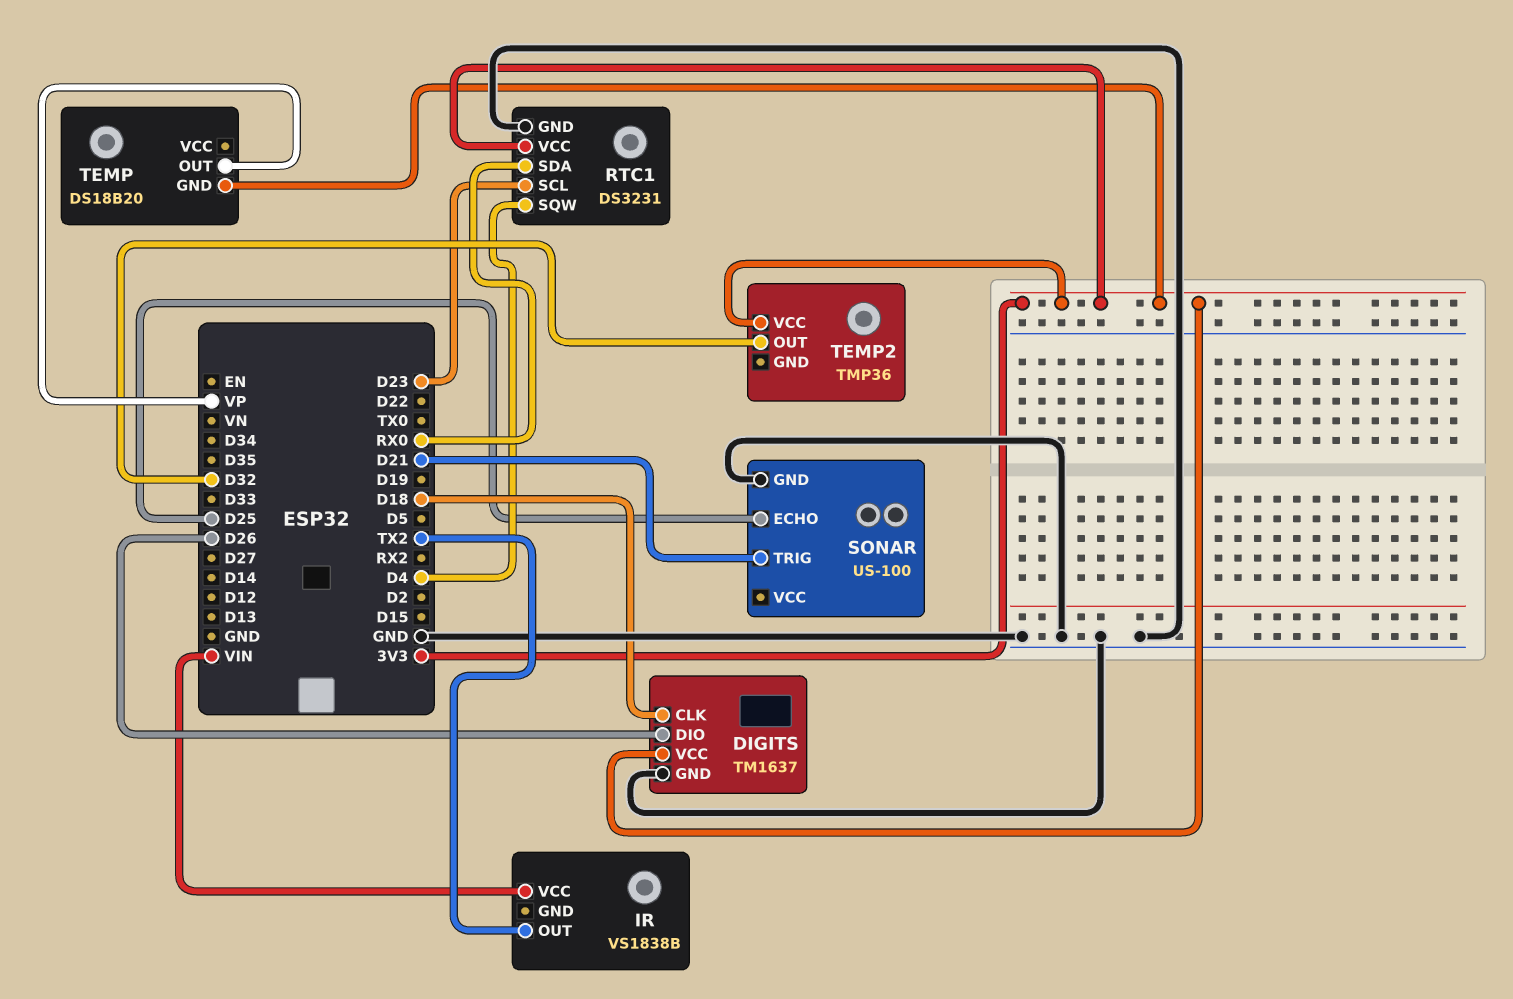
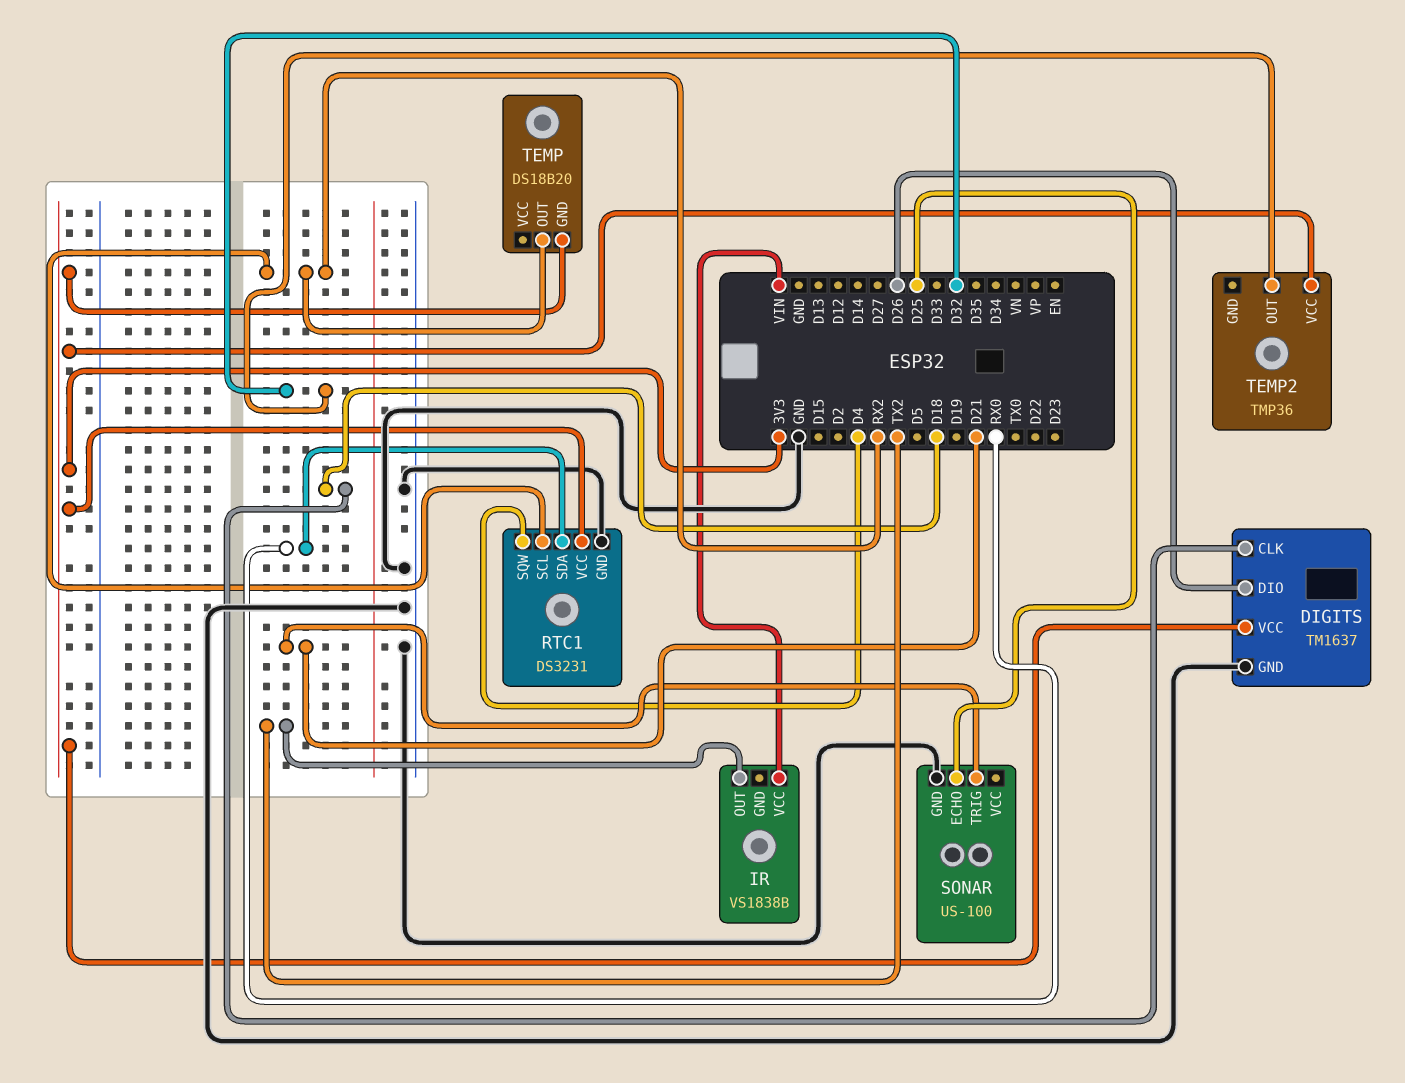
RTC1 pin SCL: D23 -> RX2
TEMP pin OUT: VP -> RX2

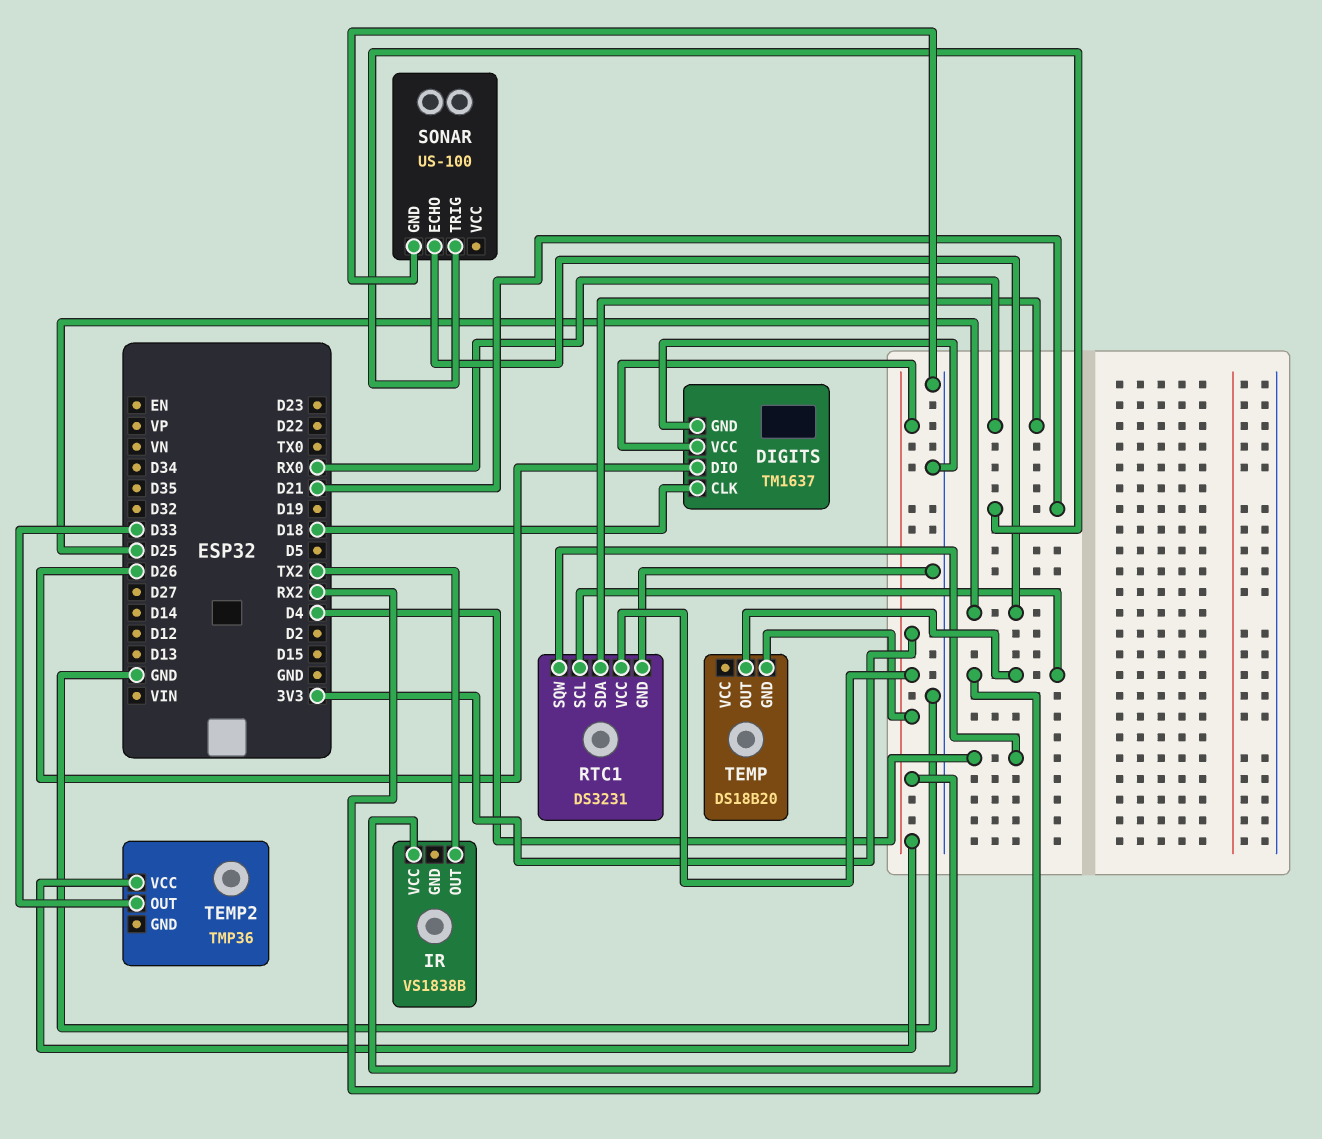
IR pin VCC: VIN -> 3V3
TEMP2 pin OUT: D32 -> D33

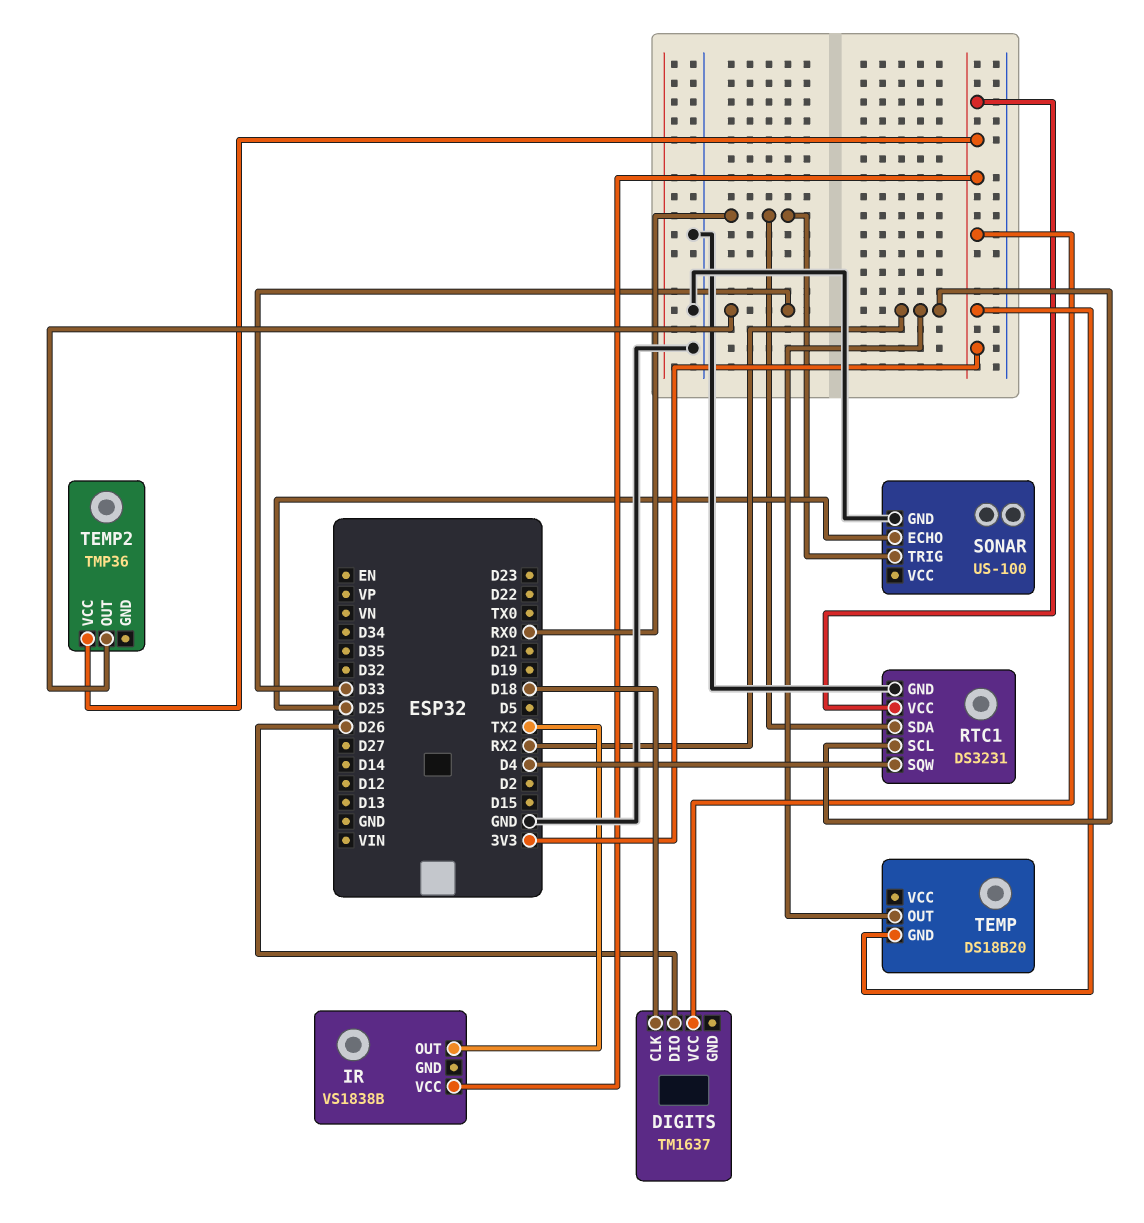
DIGITS pin GND: GND -> none
SONAR pin TRIG: D21 -> RX0

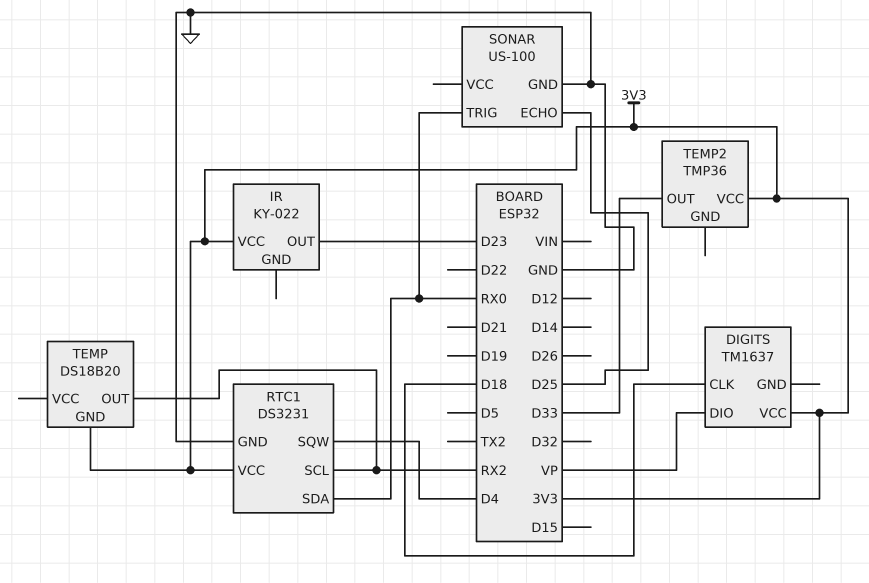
DIGITS pin DIO: D26 -> VP
IR: VS1838B -> KY-022
IR pin OUT: TX2 -> D23

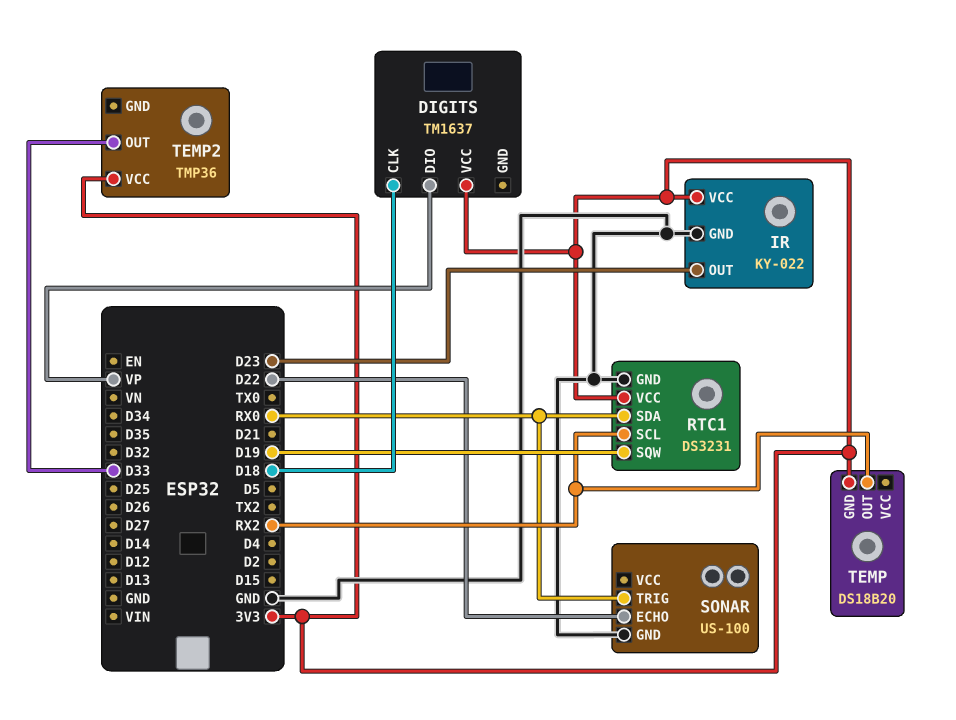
IR pin GND: none -> GND
RTC1 pin SQW: D4 -> D19
SONAR pin ECHO: D25 -> D22

